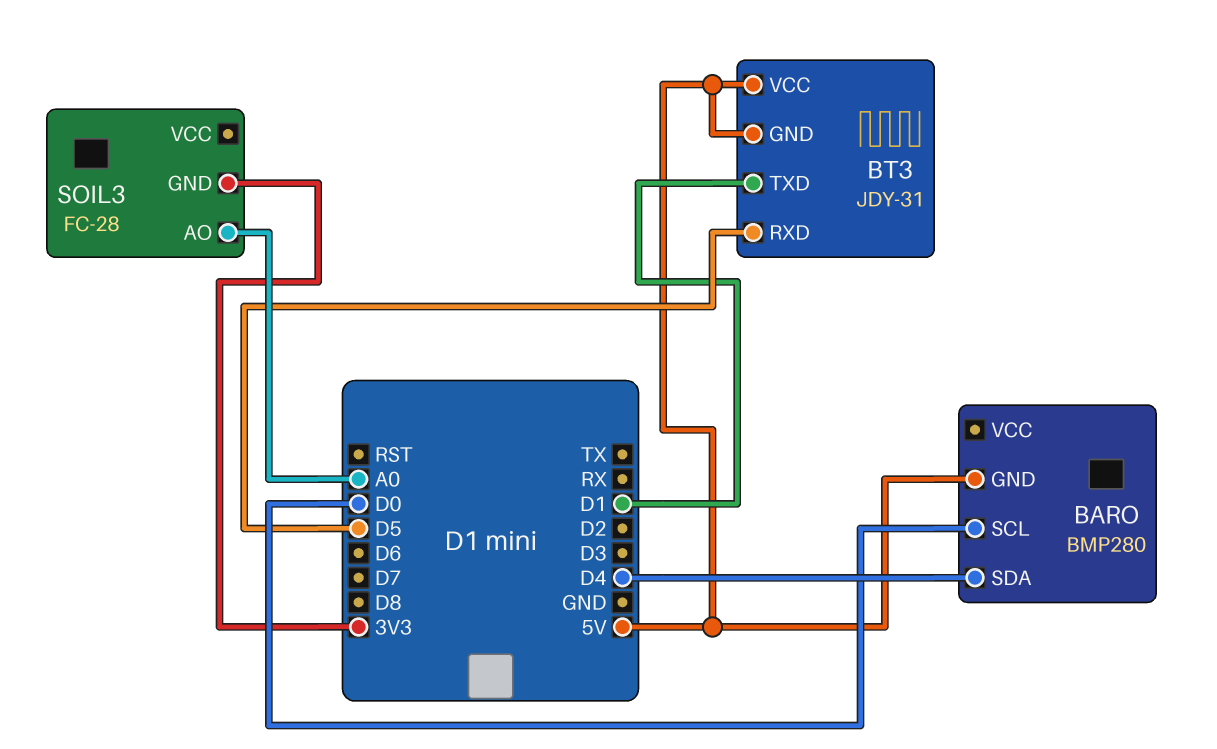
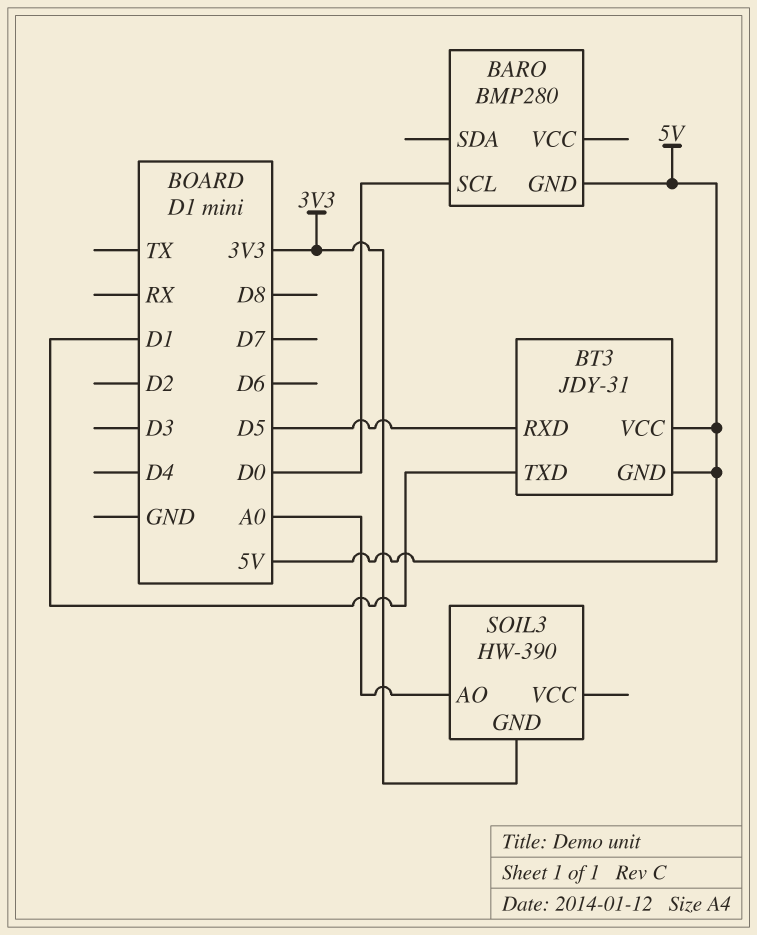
BARO pin SDA: D4 -> none
SOIL3: FC-28 -> HW-390

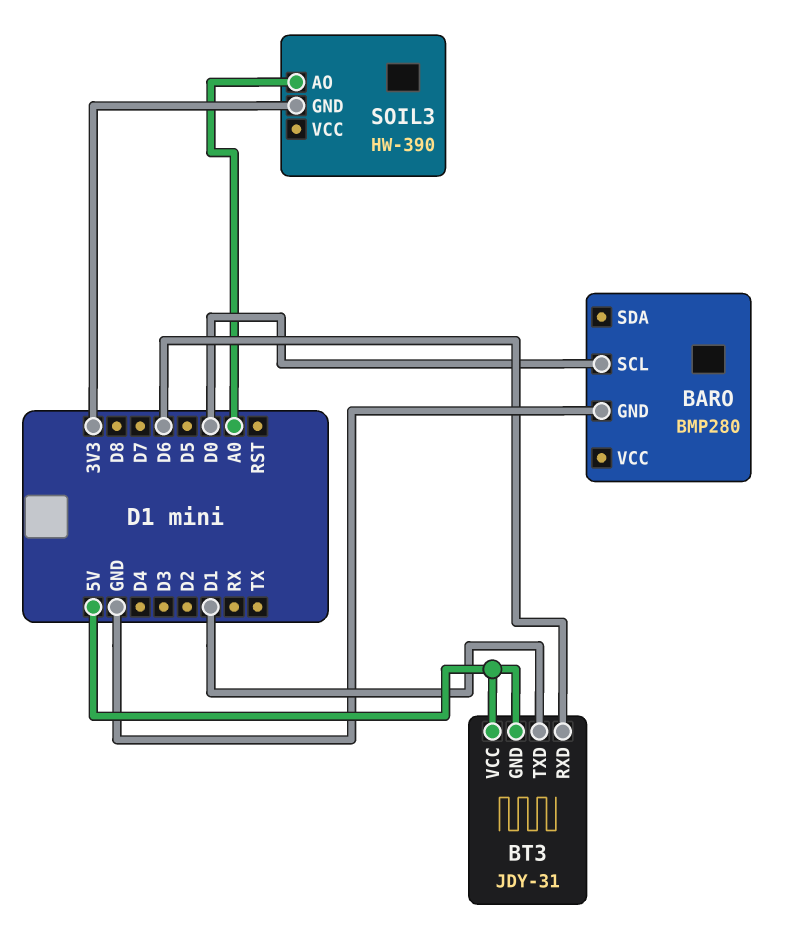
BARO pin GND: 5V -> GND
BT3 pin RXD: D5 -> D6

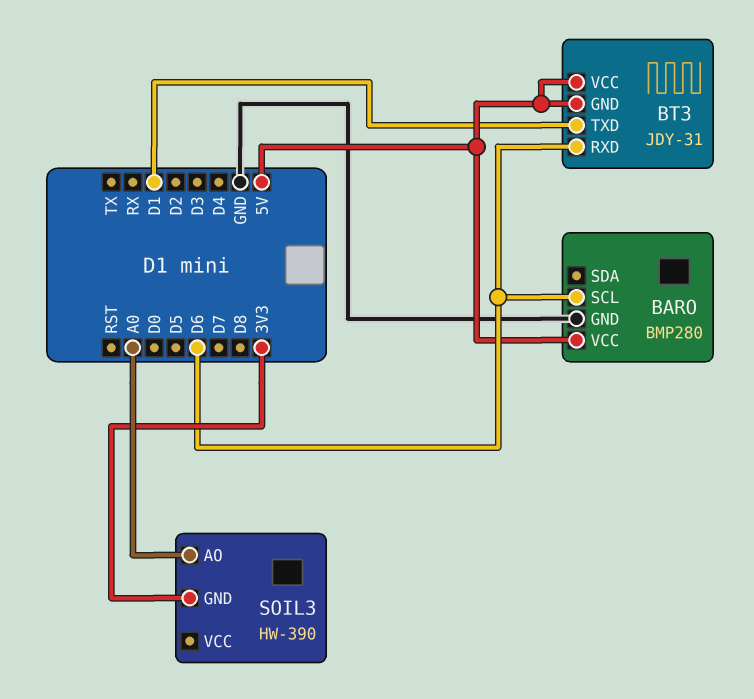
BARO pin SCL: D0 -> D6
BARO pin VCC: none -> 5V

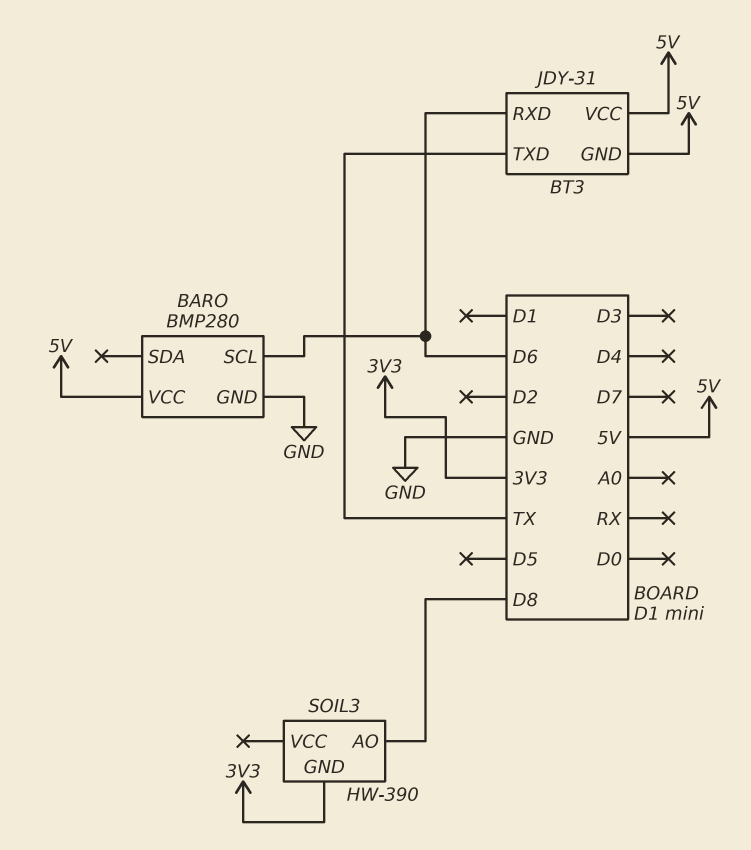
BT3 pin TXD: D1 -> TX
SOIL3 pin AO: A0 -> D8

